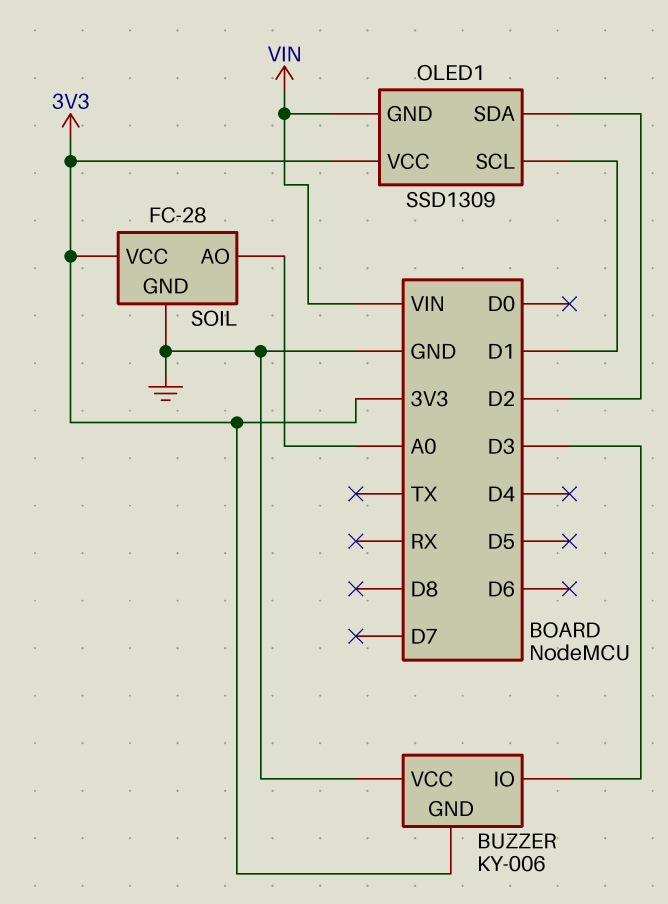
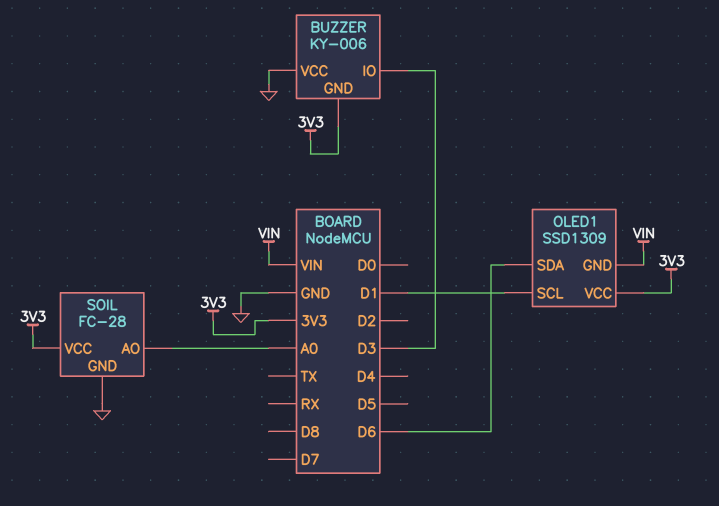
OLED1 pin SDA: D2 -> D6

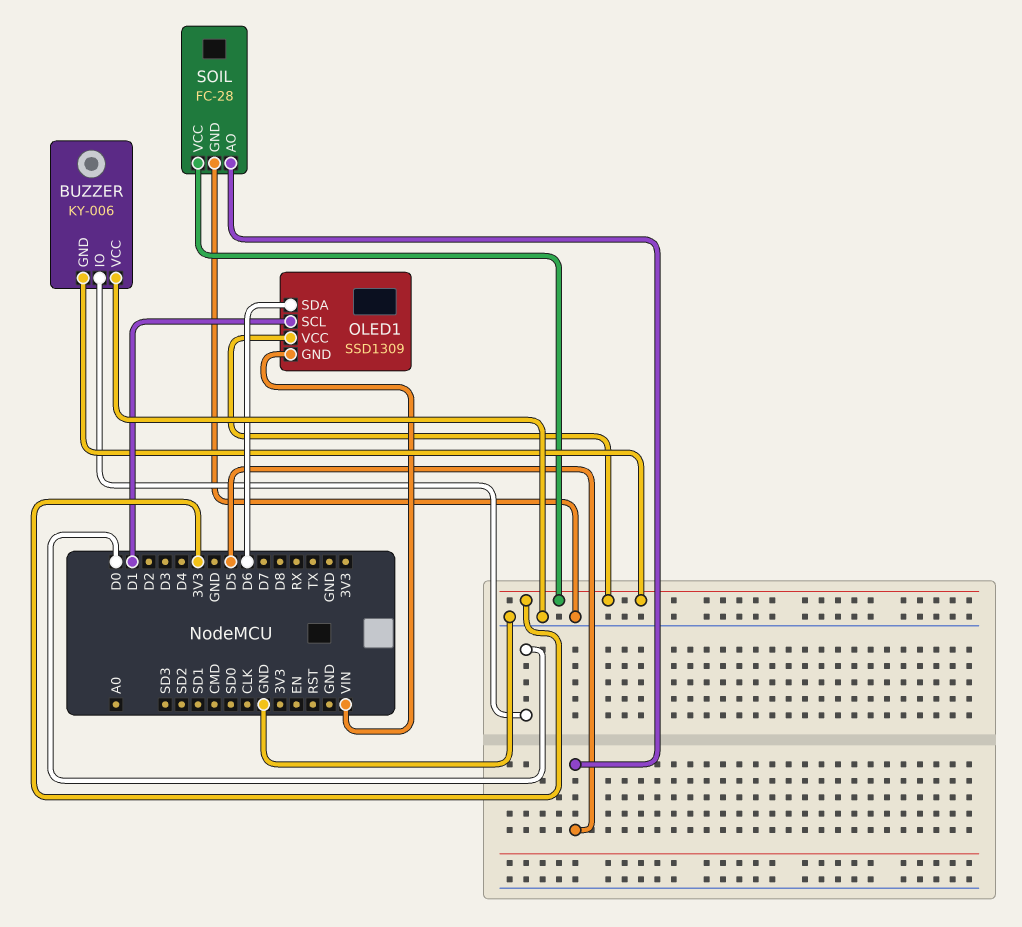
BUZZER pin IO: D3 -> D0
SOIL pin AO: A0 -> D5

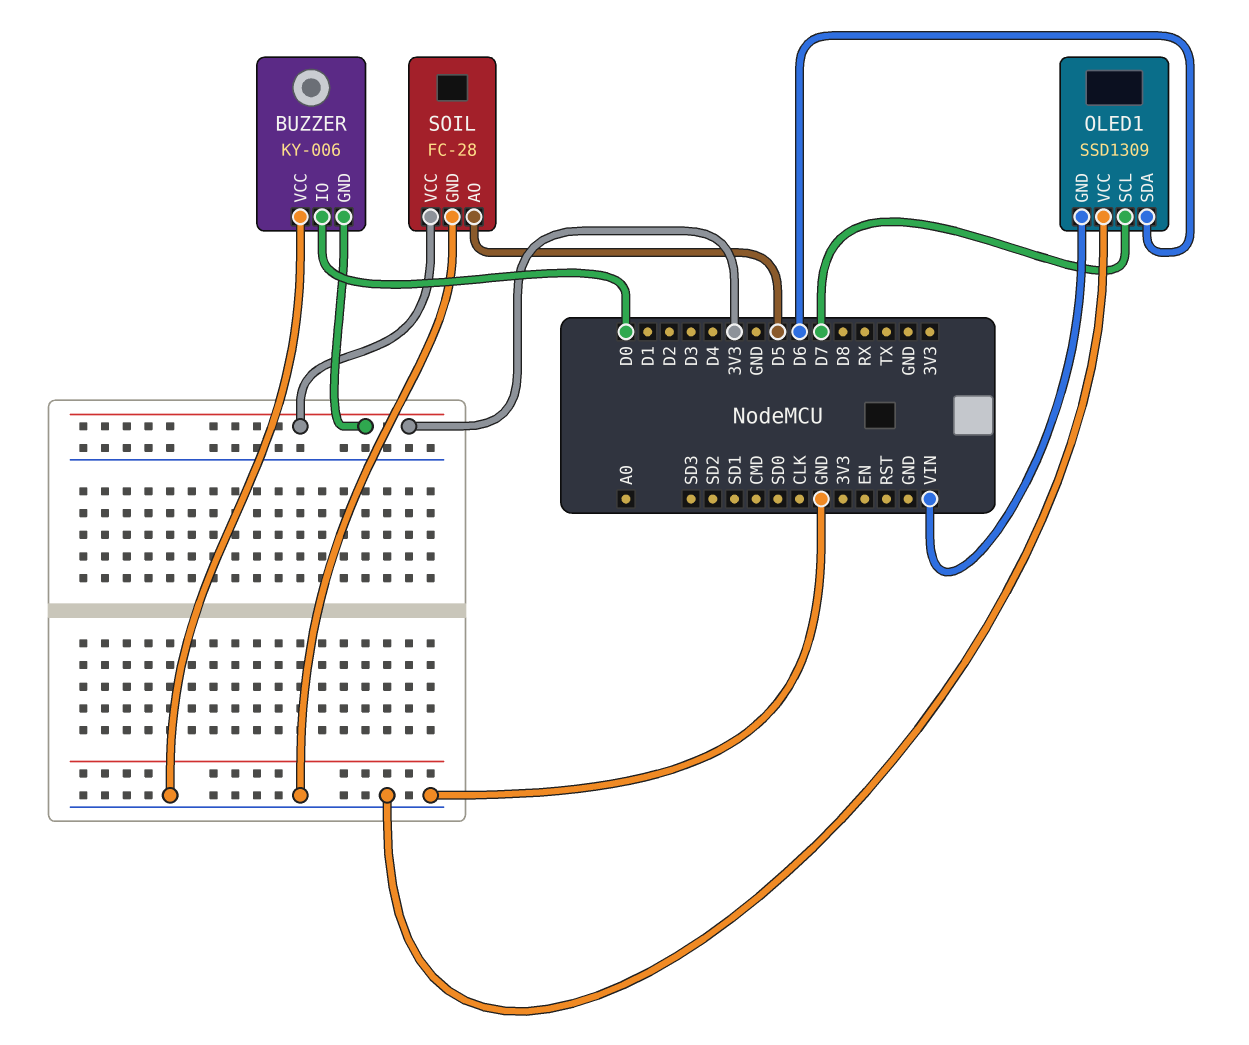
OLED1 pin SCL: D1 -> D7
OLED1 pin VCC: 3V3 -> GND

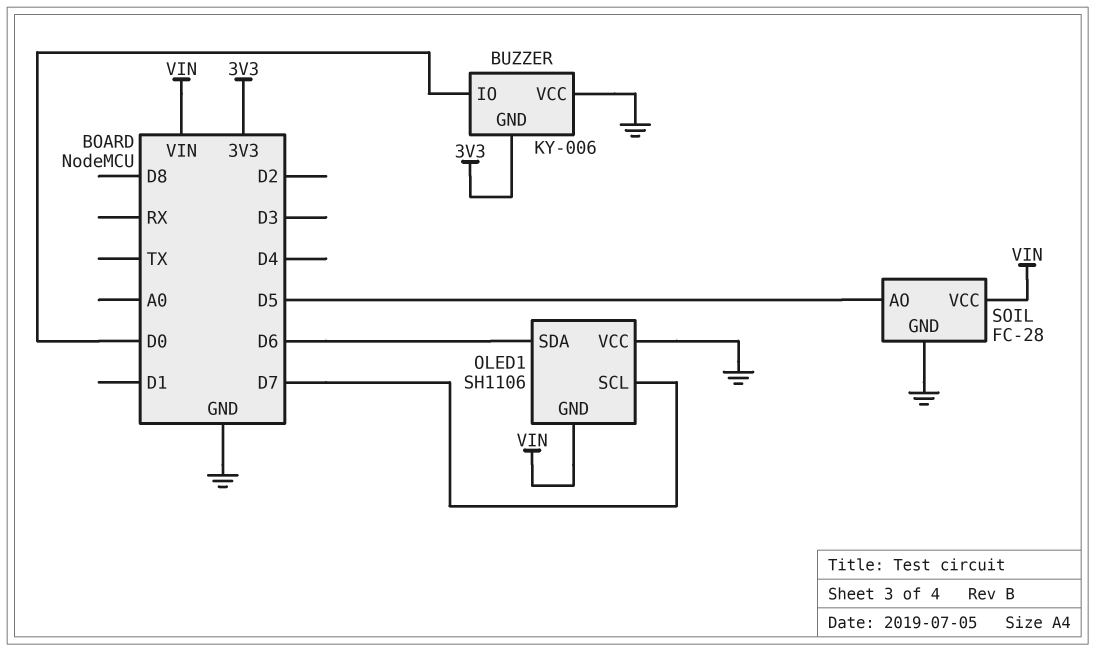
OLED1: SSD1309 -> SH1106
SOIL pin VCC: 3V3 -> VIN

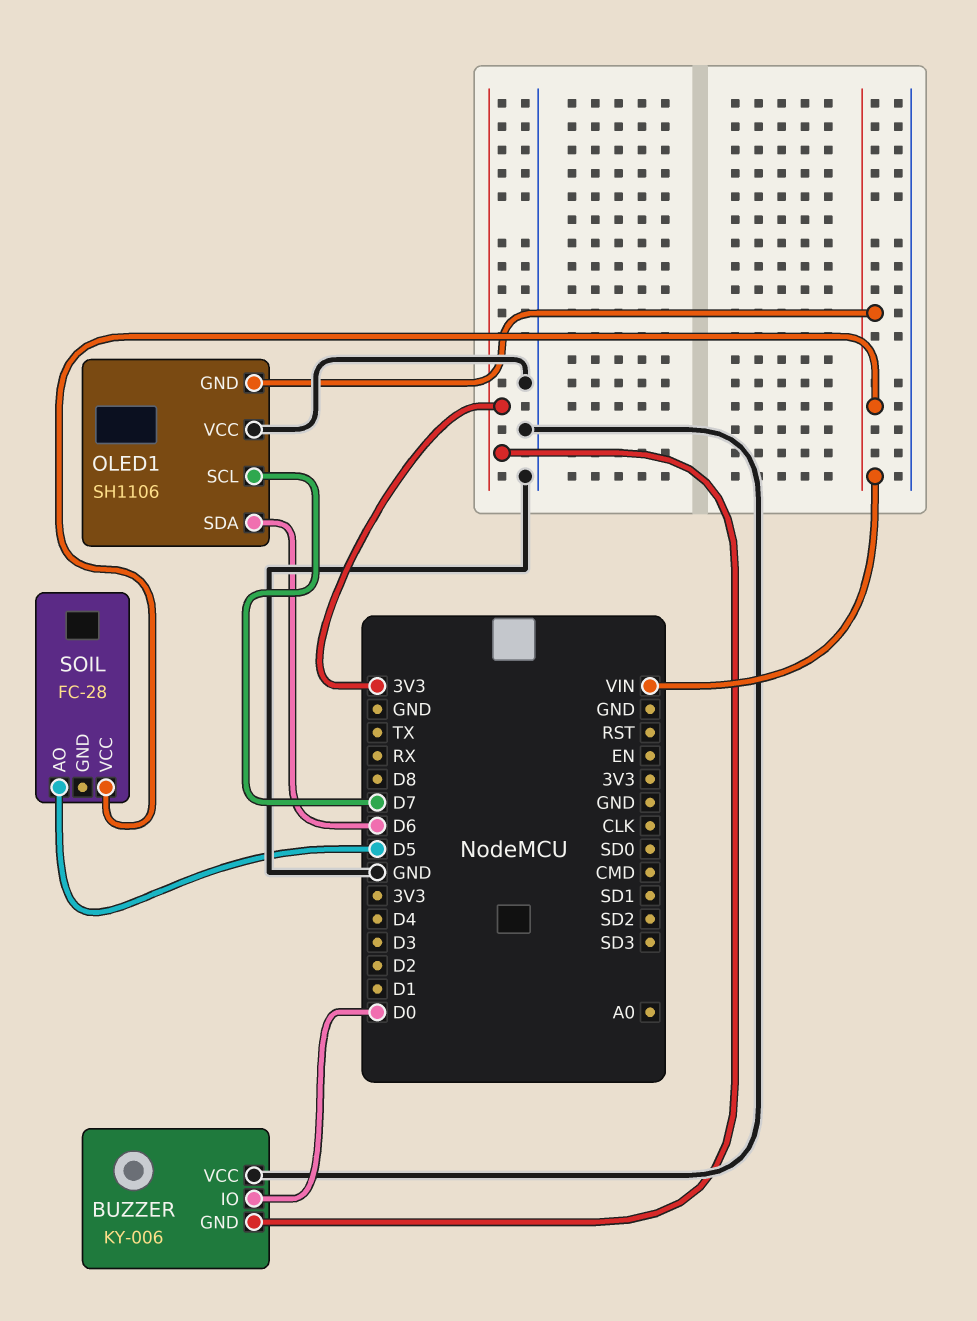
SOIL pin GND: GND -> none

